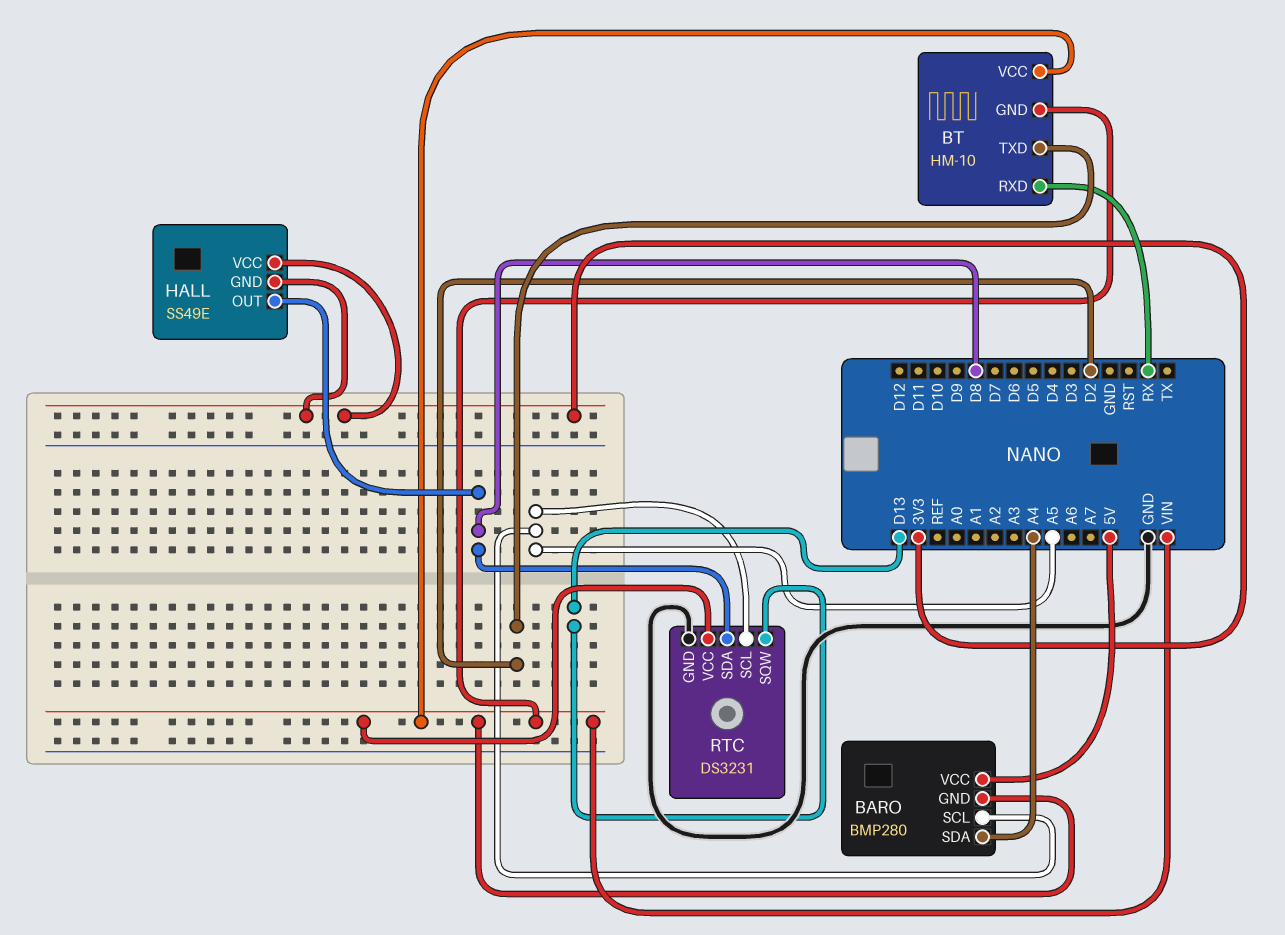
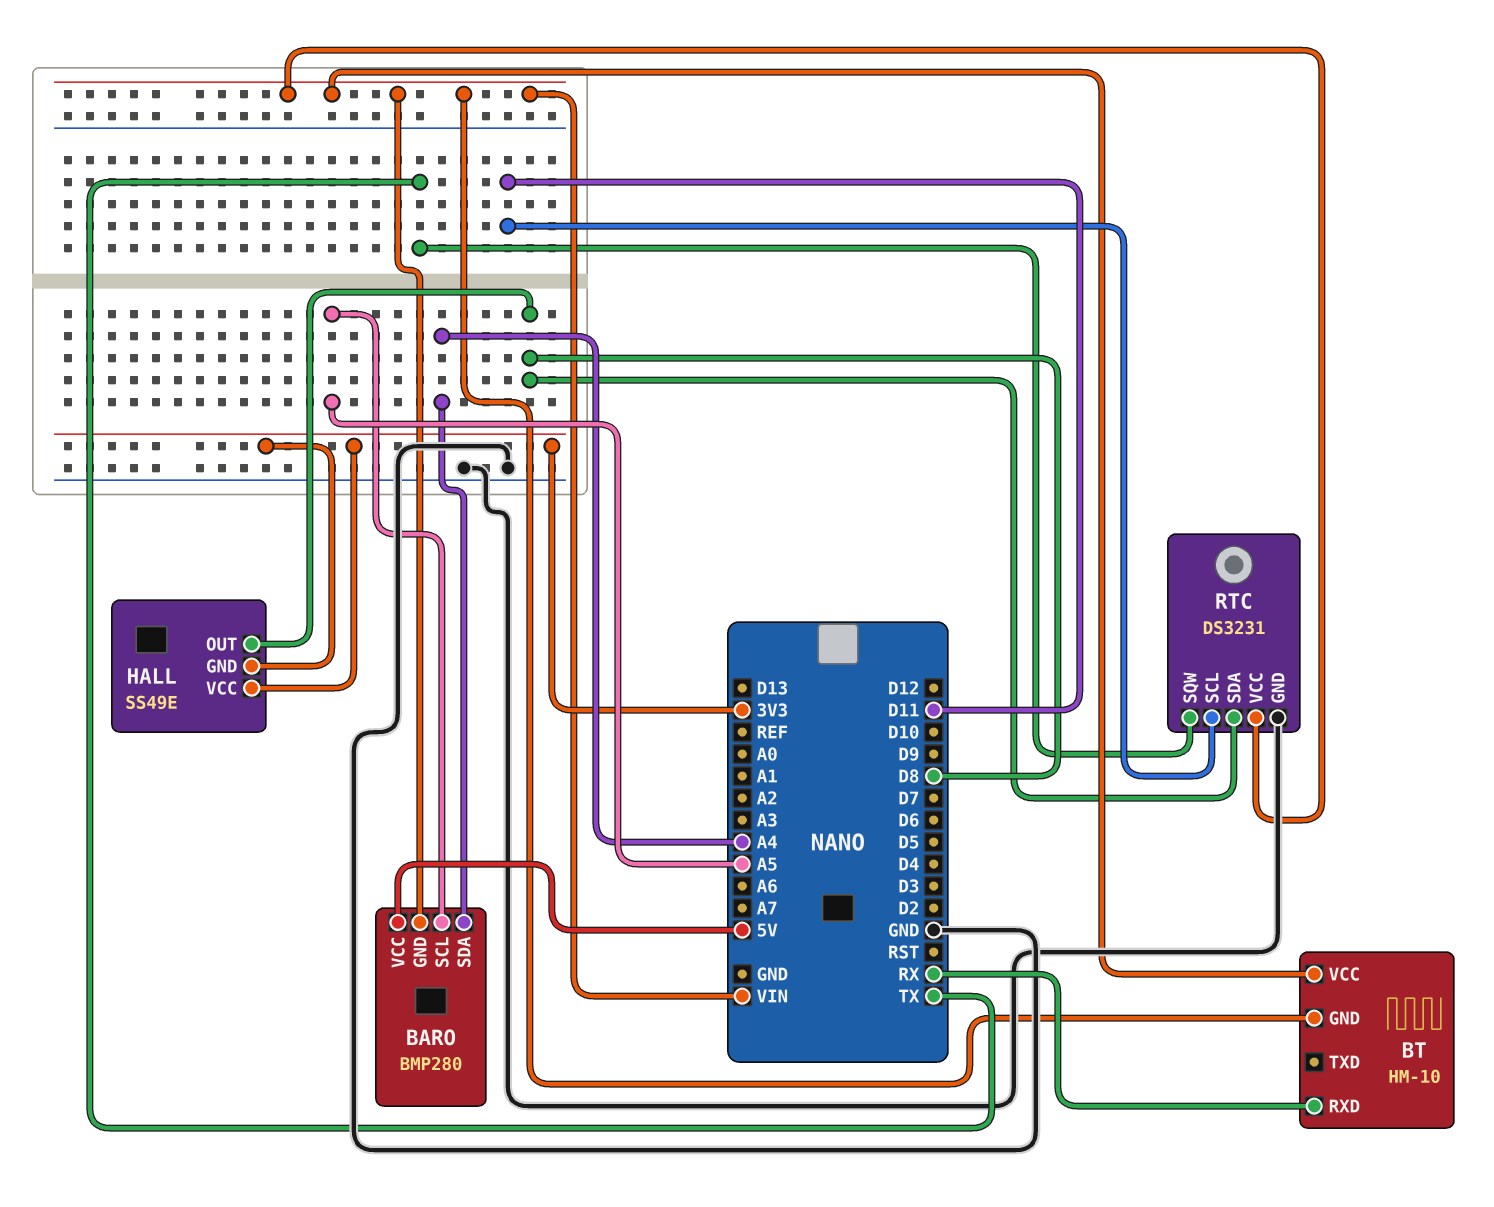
BT pin TXD: D2 -> none
RTC pin SCL: A5 -> D11
RTC pin SQW: D13 -> TX

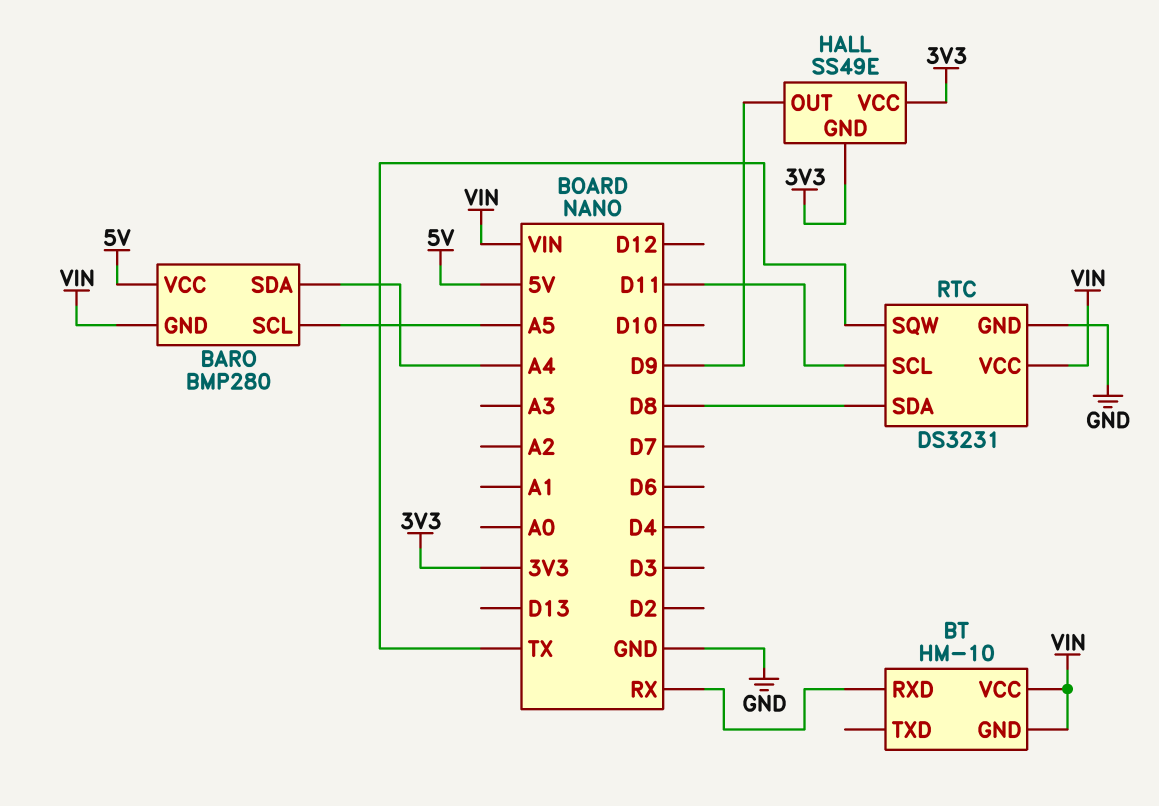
HALL pin OUT: D8 -> D9

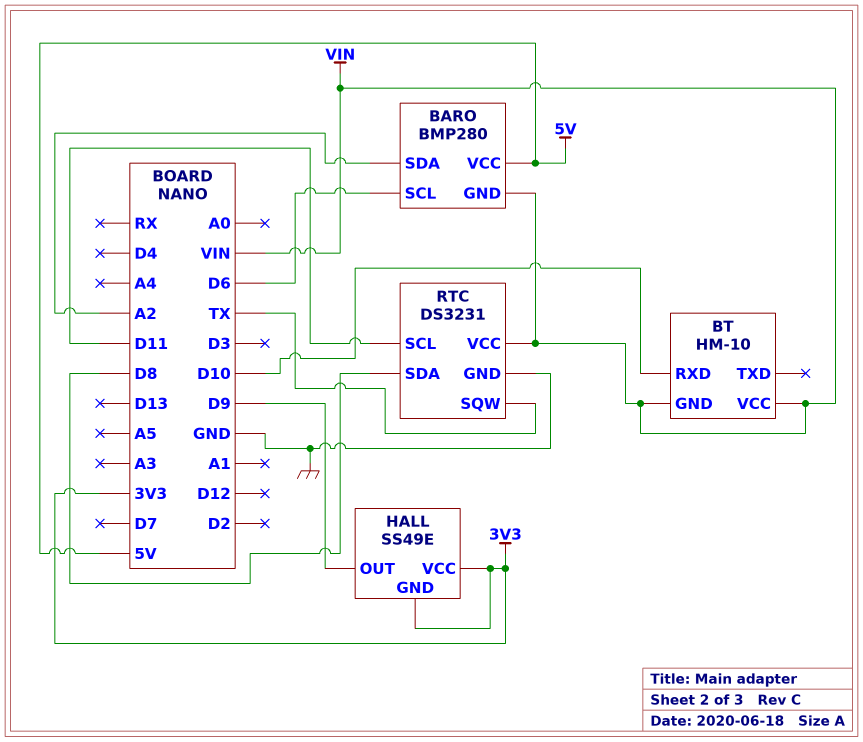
BARO pin SCL: A5 -> D6
BARO pin SDA: A4 -> A2
BT pin RXD: RX -> D10

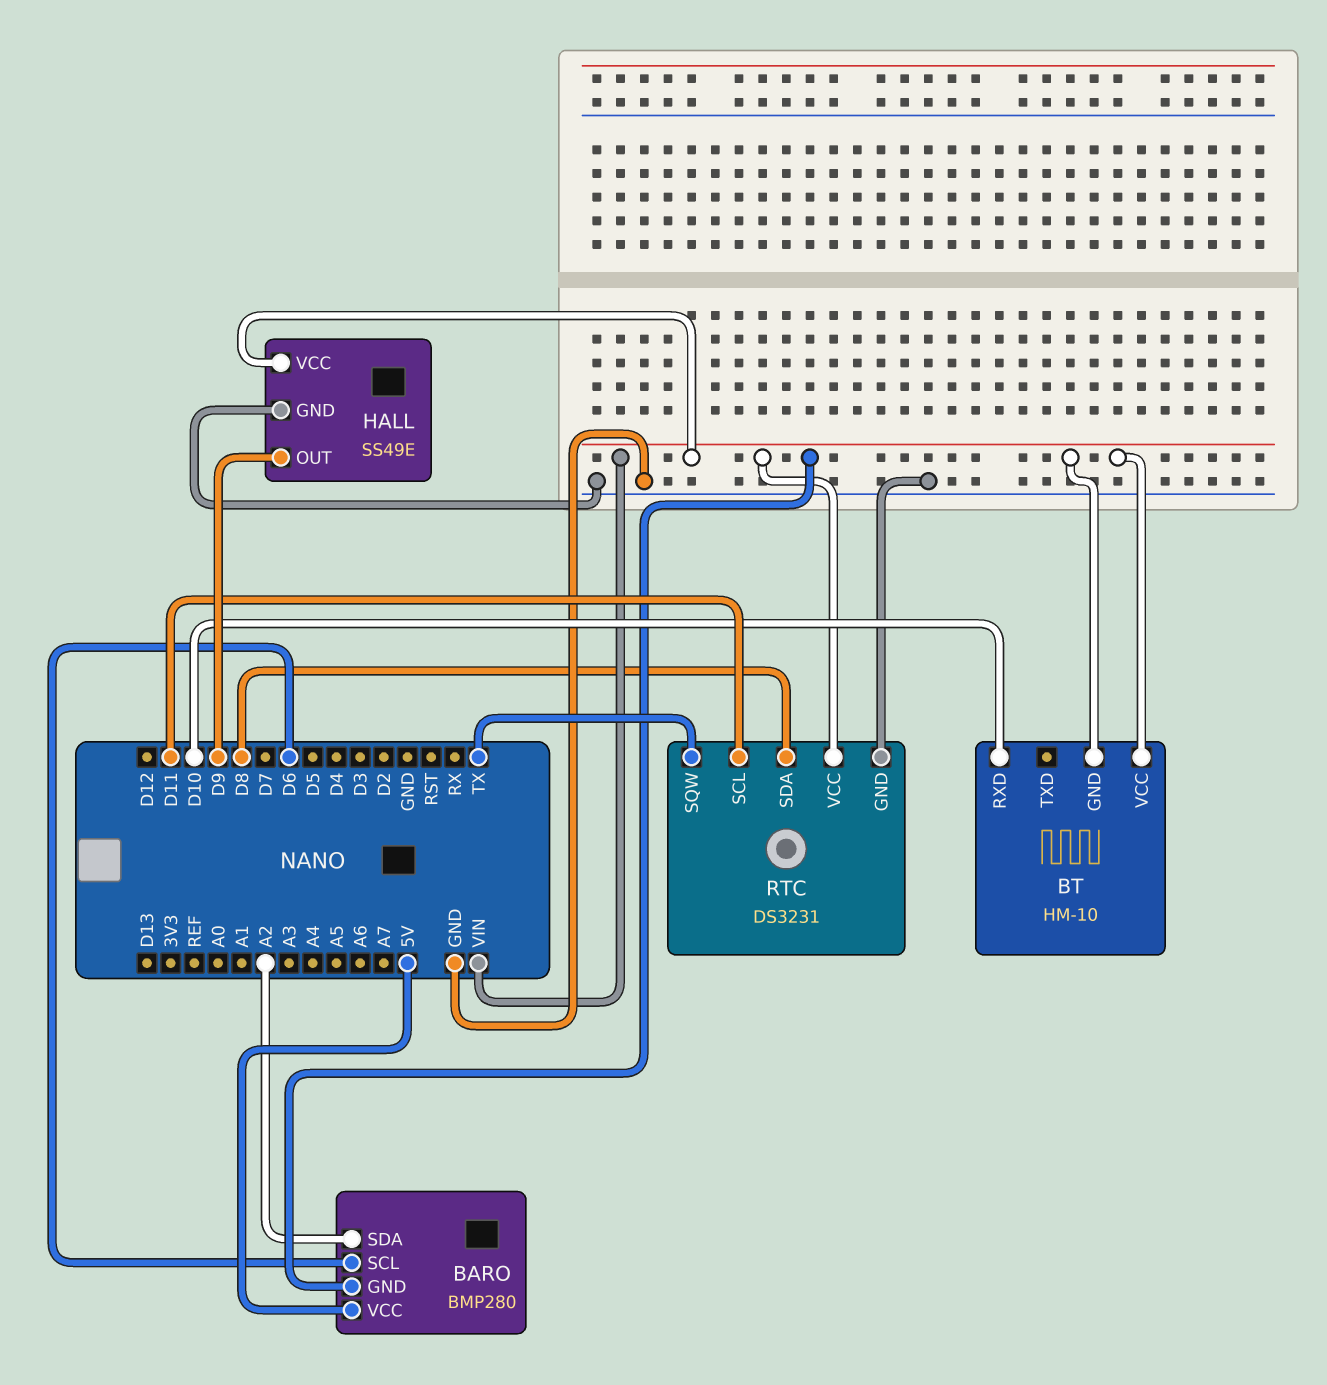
HALL pin GND: 3V3 -> GND
HALL pin VCC: 3V3 -> VIN

